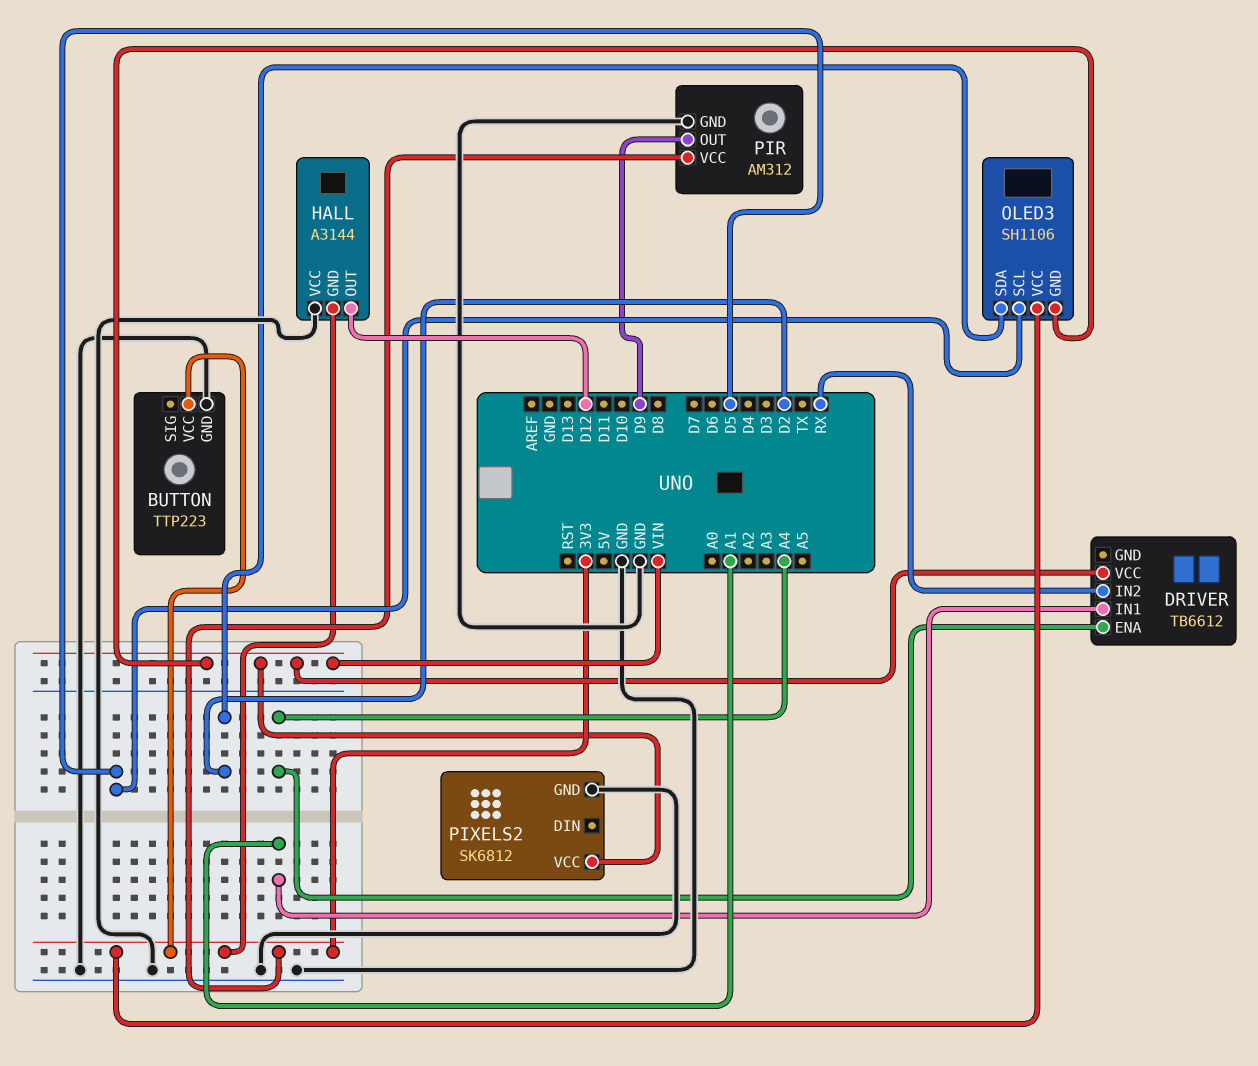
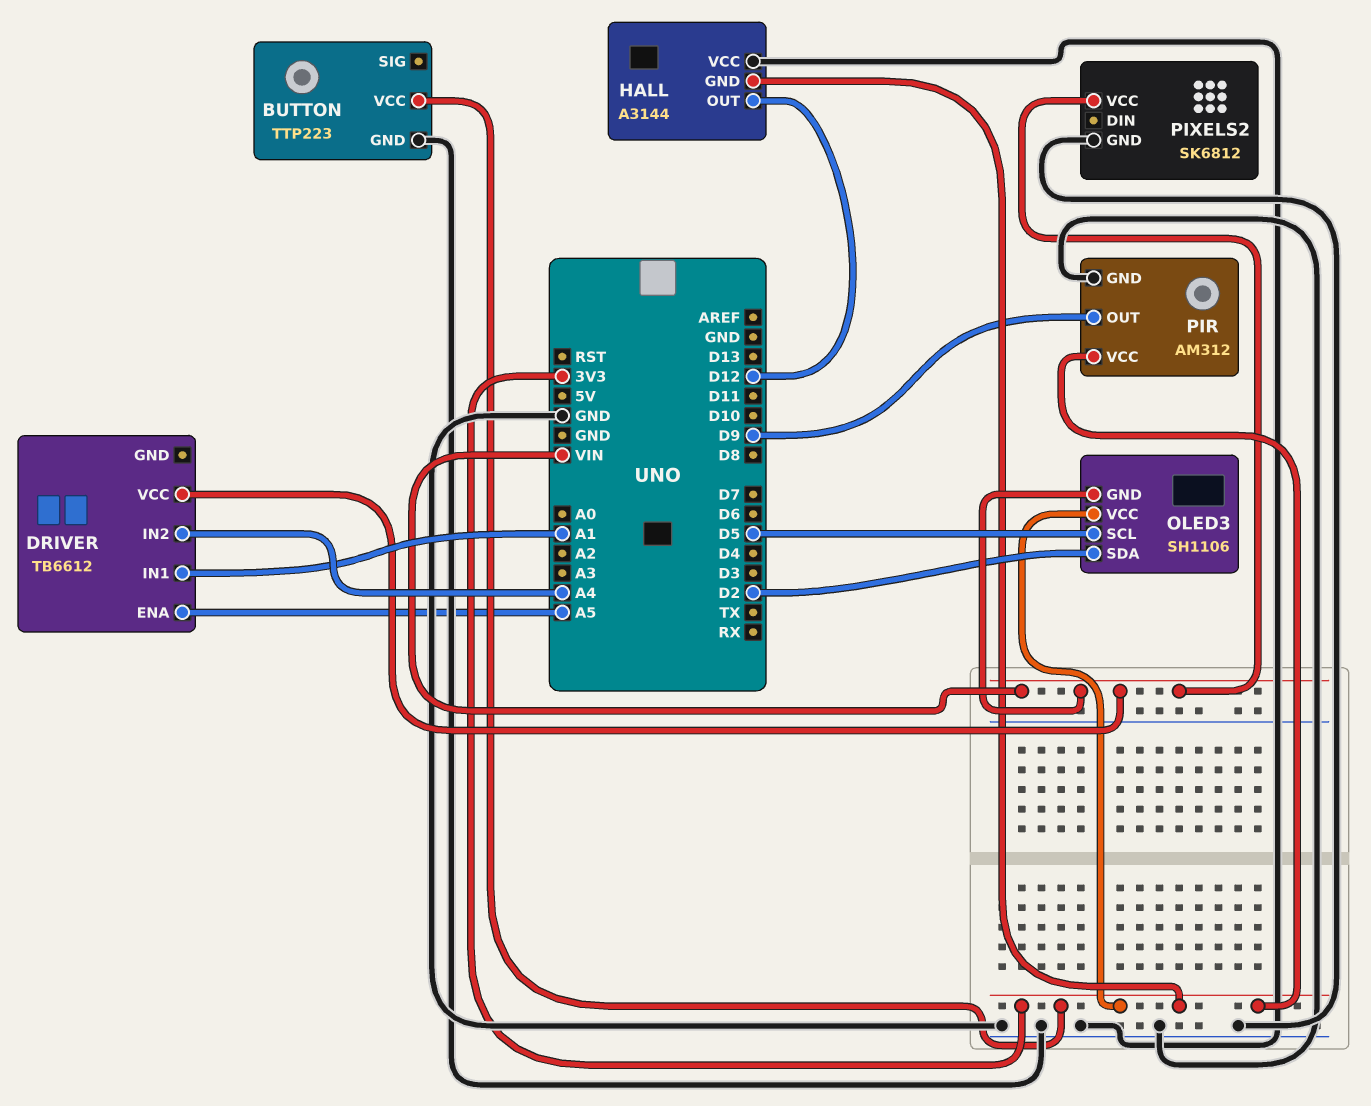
DRIVER pin ENA: A4 -> A5
DRIVER pin IN2: RX -> A4

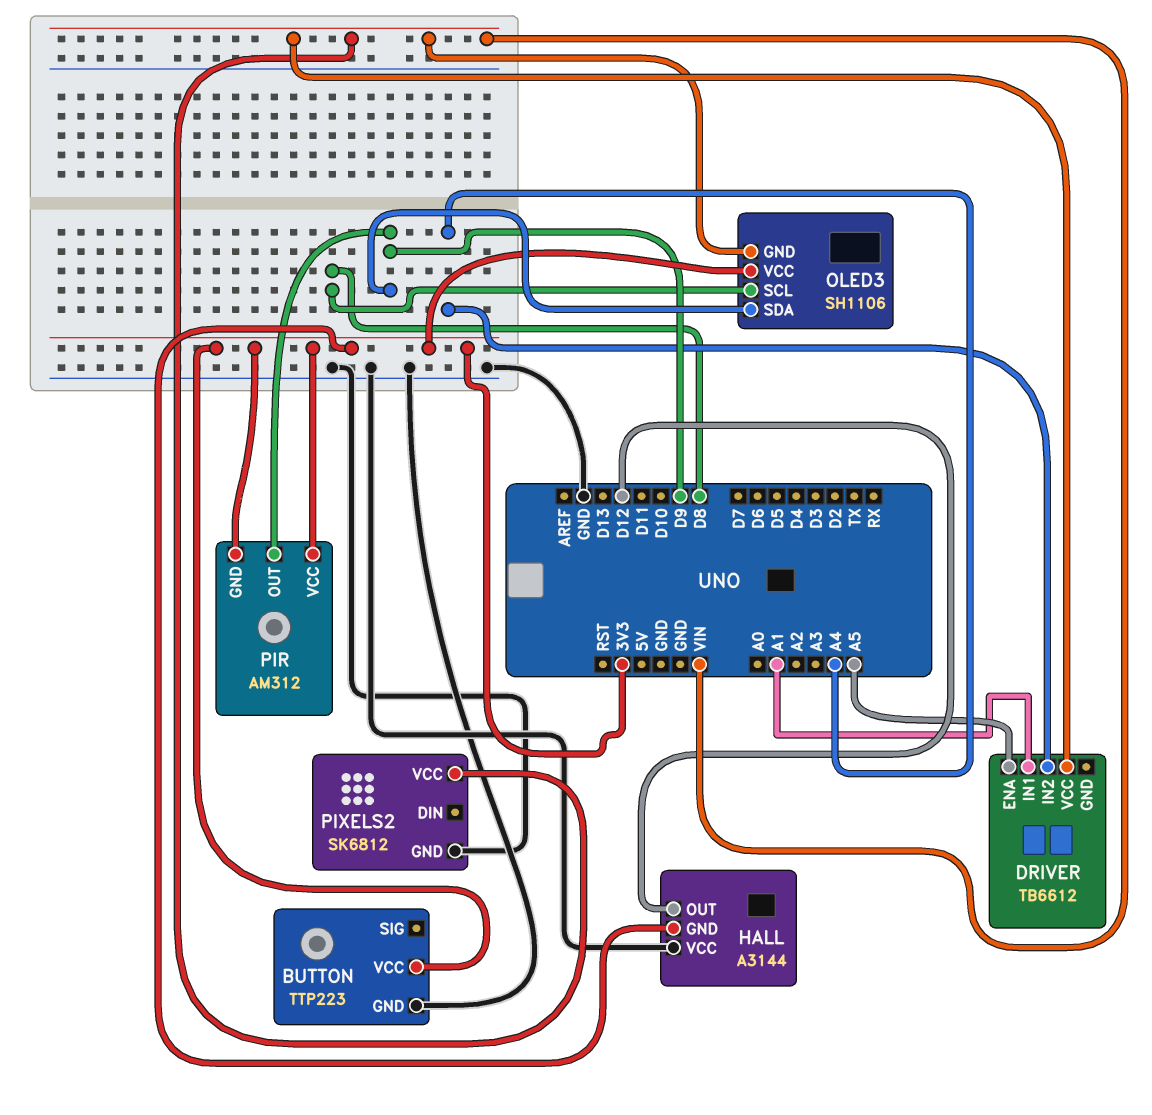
OLED3 pin SCL: D5 -> D8
OLED3 pin SDA: D2 -> D9
PIR pin GND: GND -> 3V3

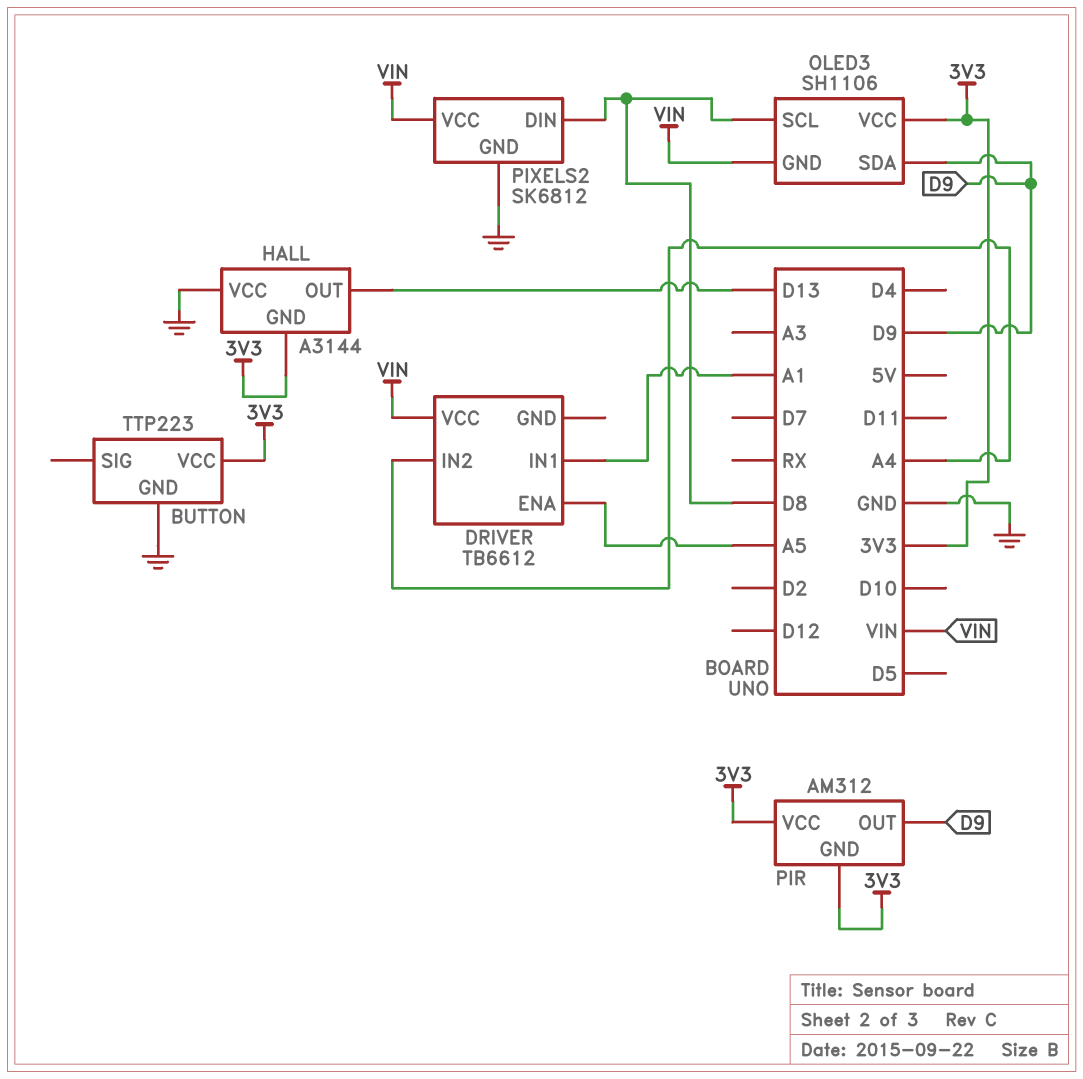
HALL pin OUT: D12 -> D13
PIXELS2 pin DIN: none -> D8

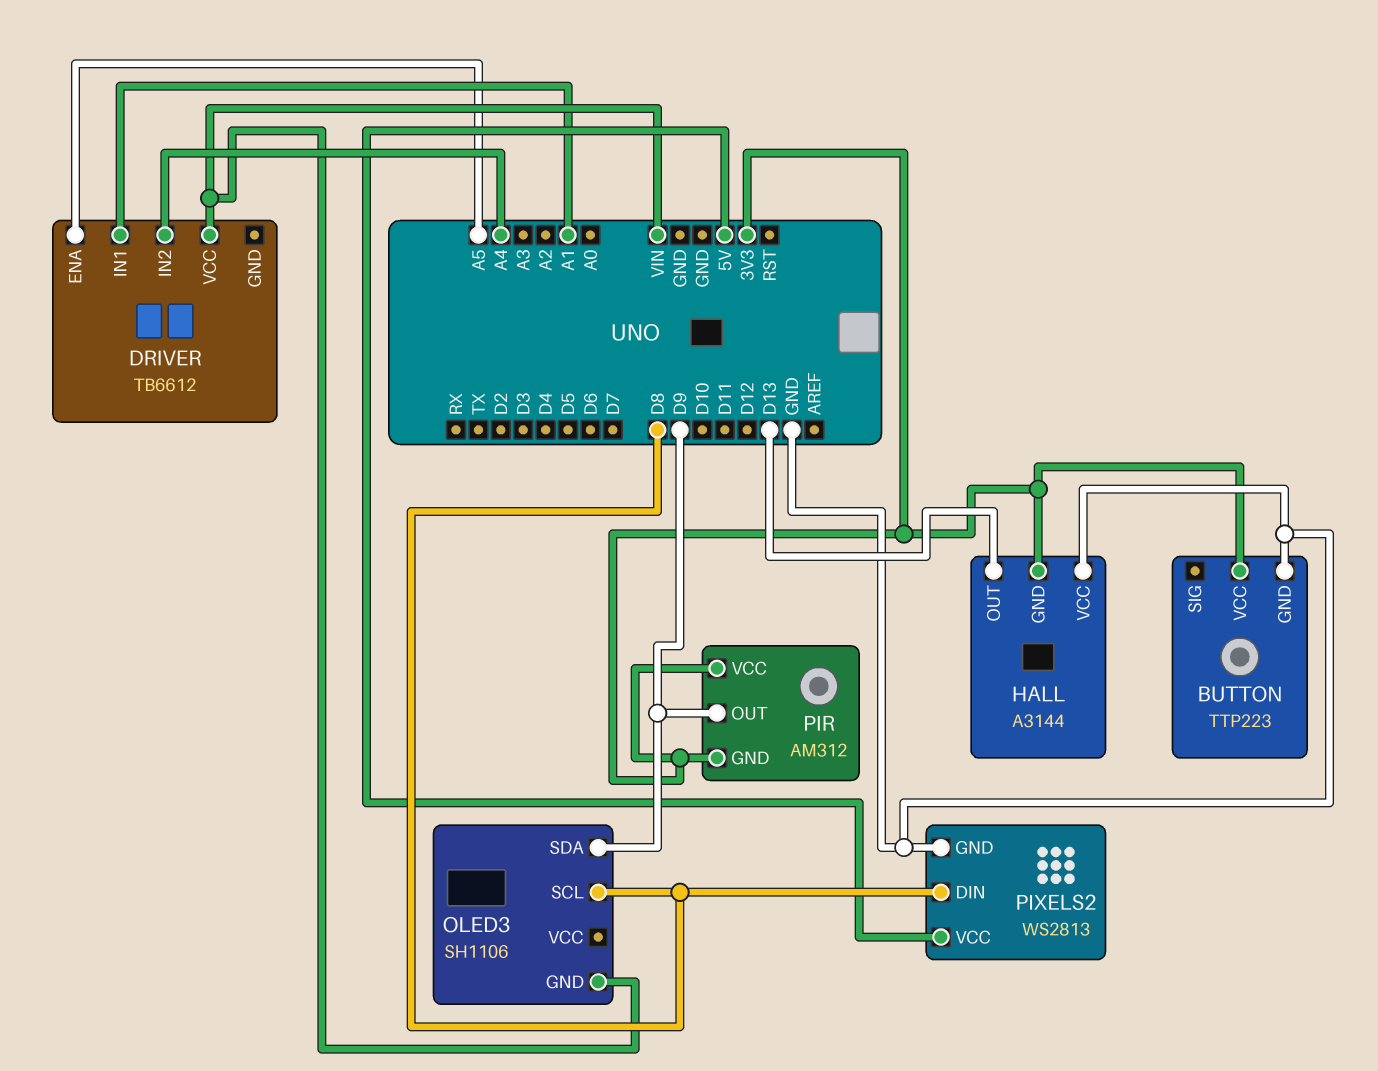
OLED3 pin VCC: 3V3 -> none
PIXELS2: SK6812 -> WS2813
PIXELS2 pin VCC: VIN -> 5V

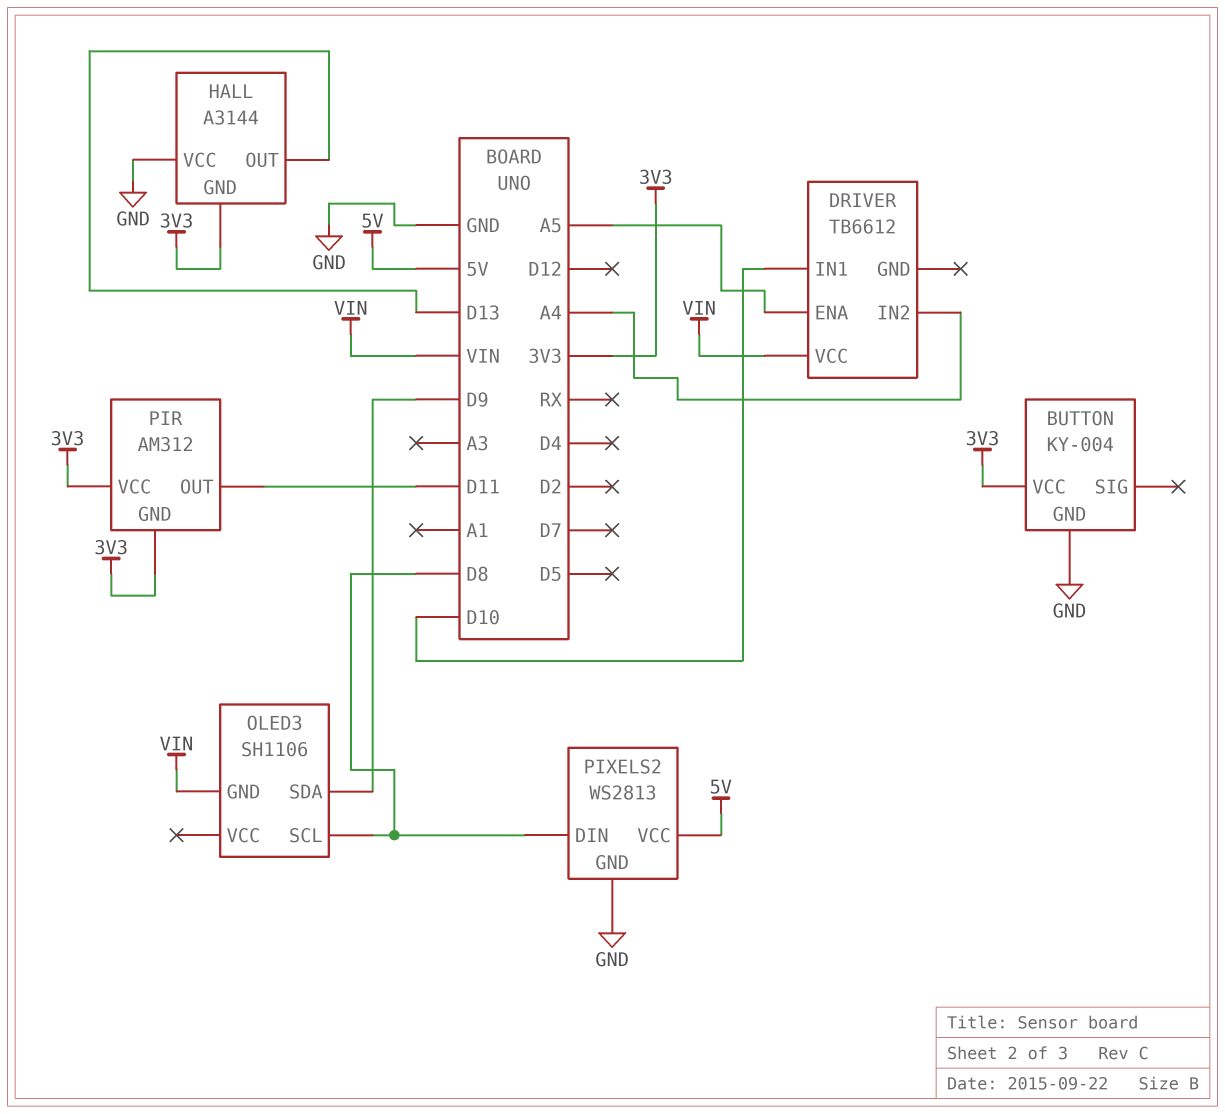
BUTTON: TTP223 -> KY-004
DRIVER pin IN1: A1 -> D10
PIR pin OUT: D9 -> D11

